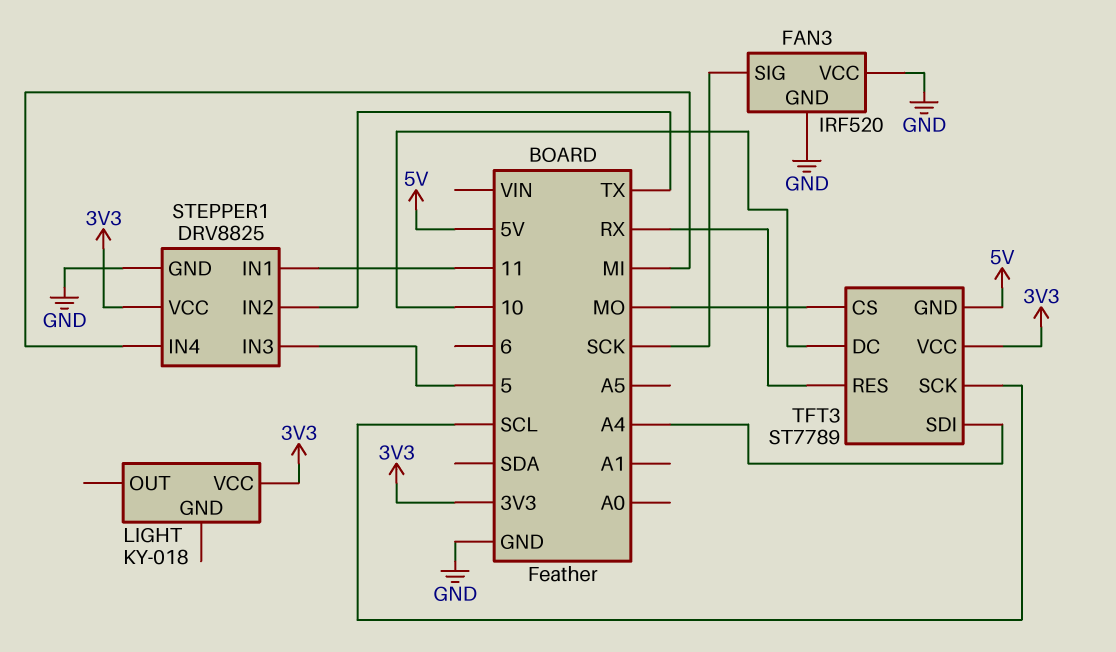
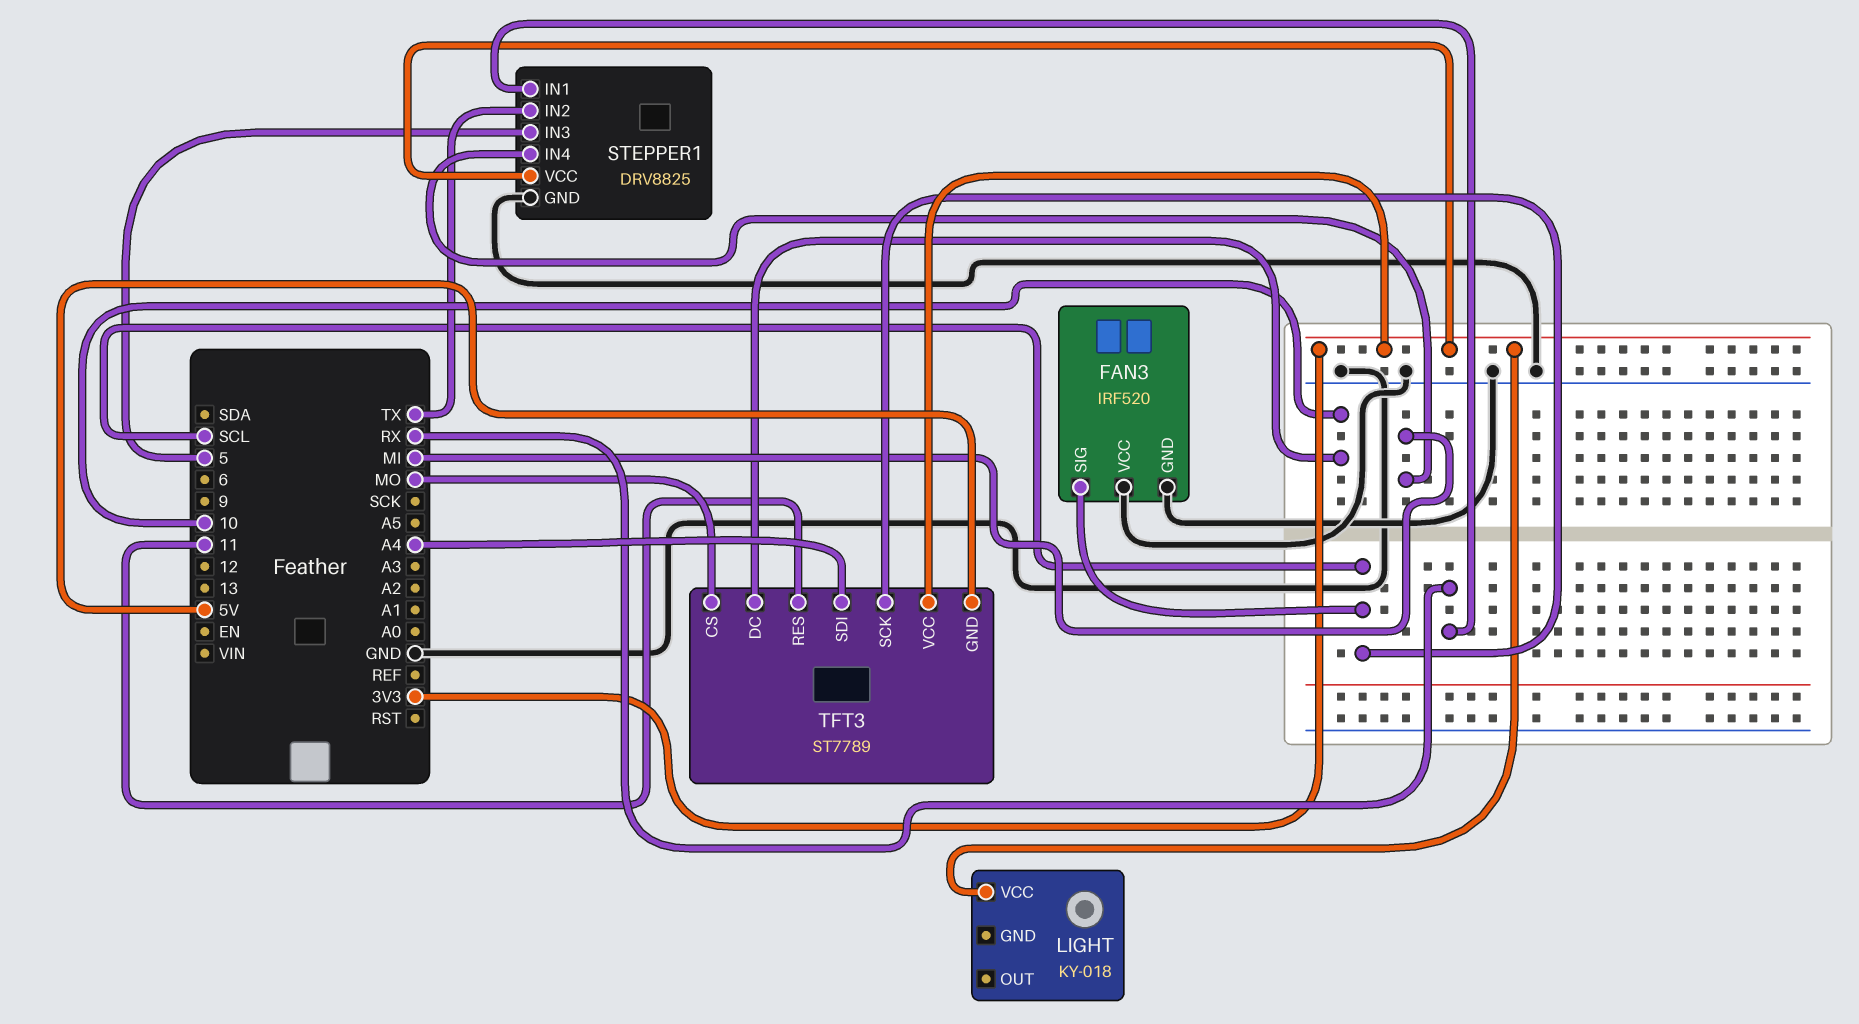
FAN3 pin SIG: SCK -> SCL
STEPPER1 pin IN1: 11 -> RX
TFT3 pin RES: RX -> 11

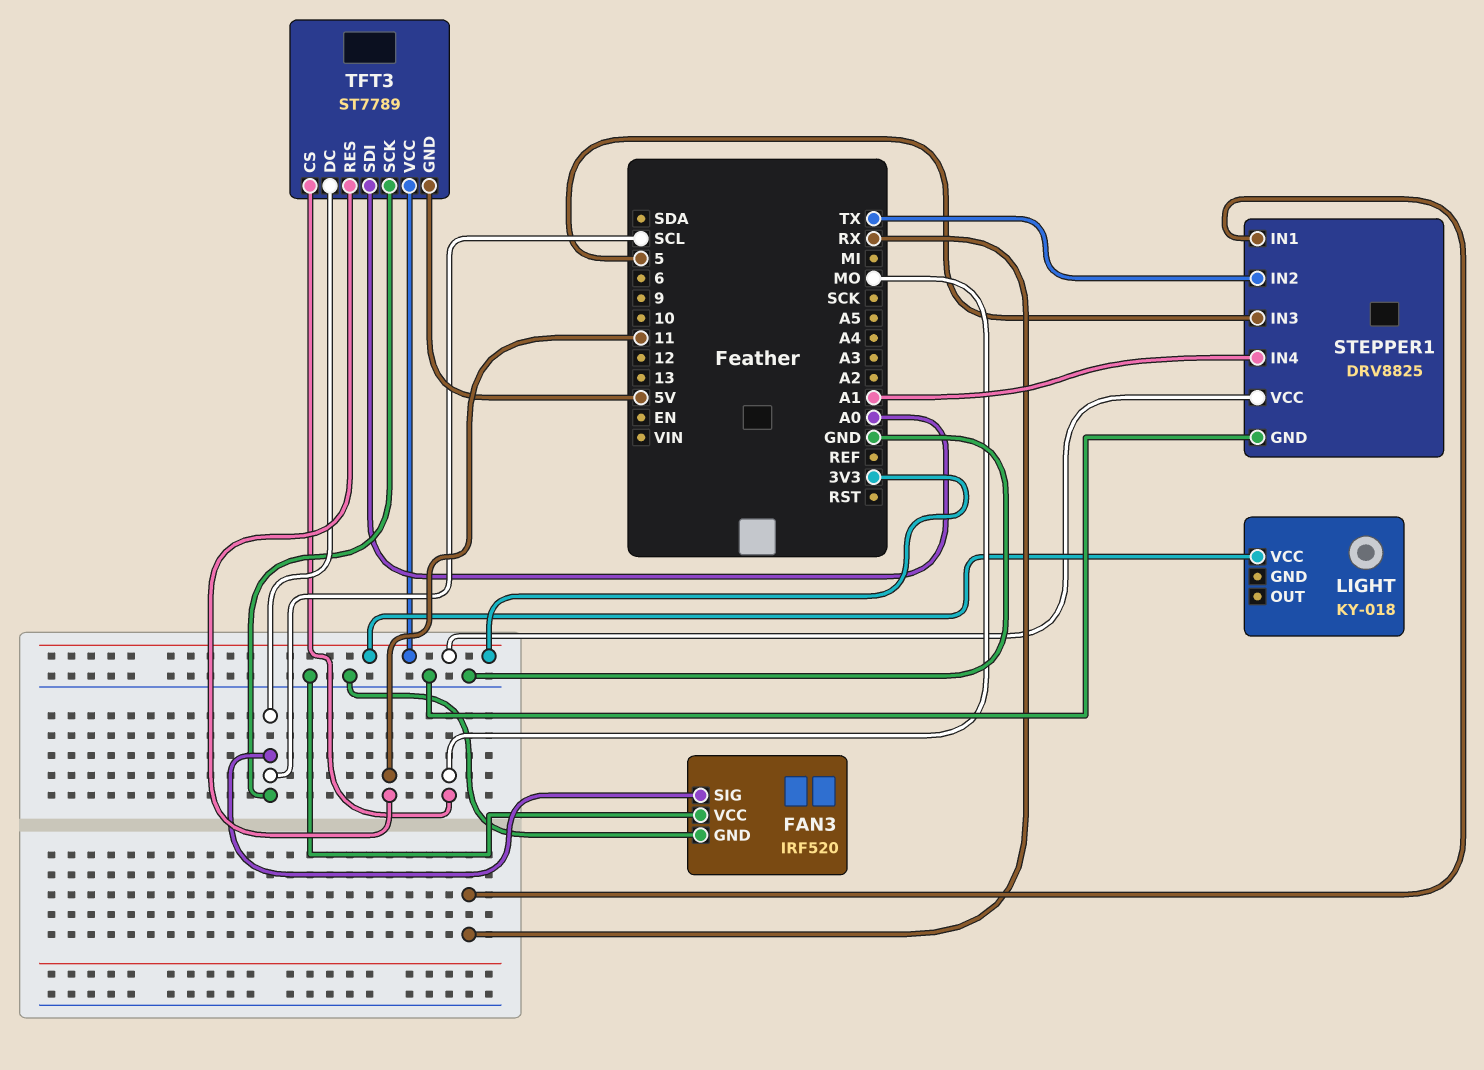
STEPPER1 pin IN4: MI -> A1
TFT3 pin DC: 10 -> SCL
TFT3 pin SDI: A4 -> A0

